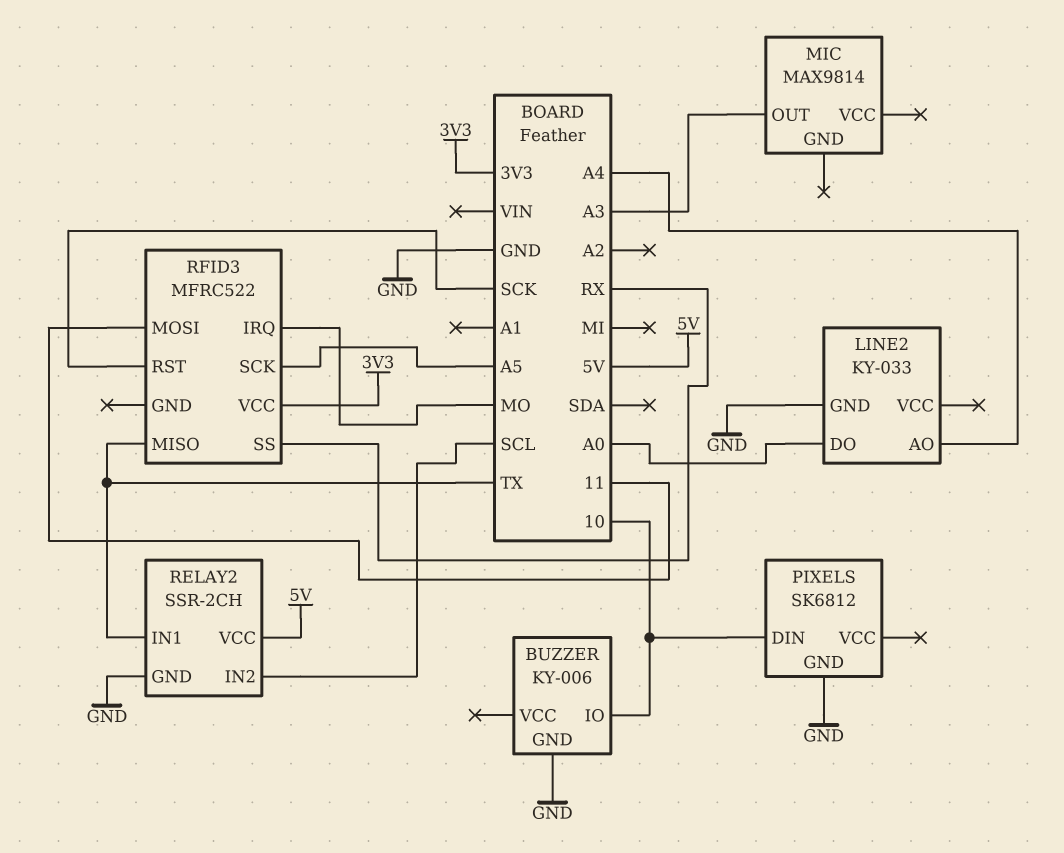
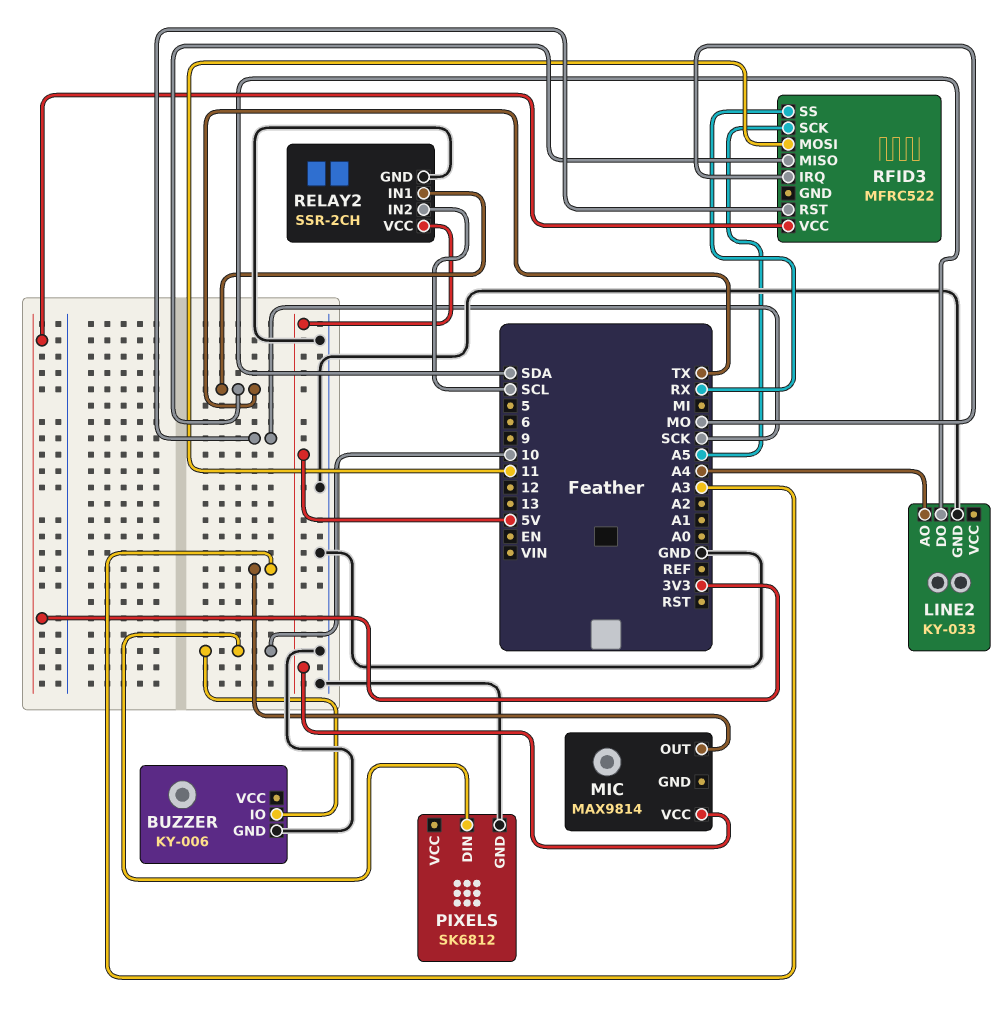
LINE2 pin DO: A0 -> SDA
MIC pin VCC: none -> 5V

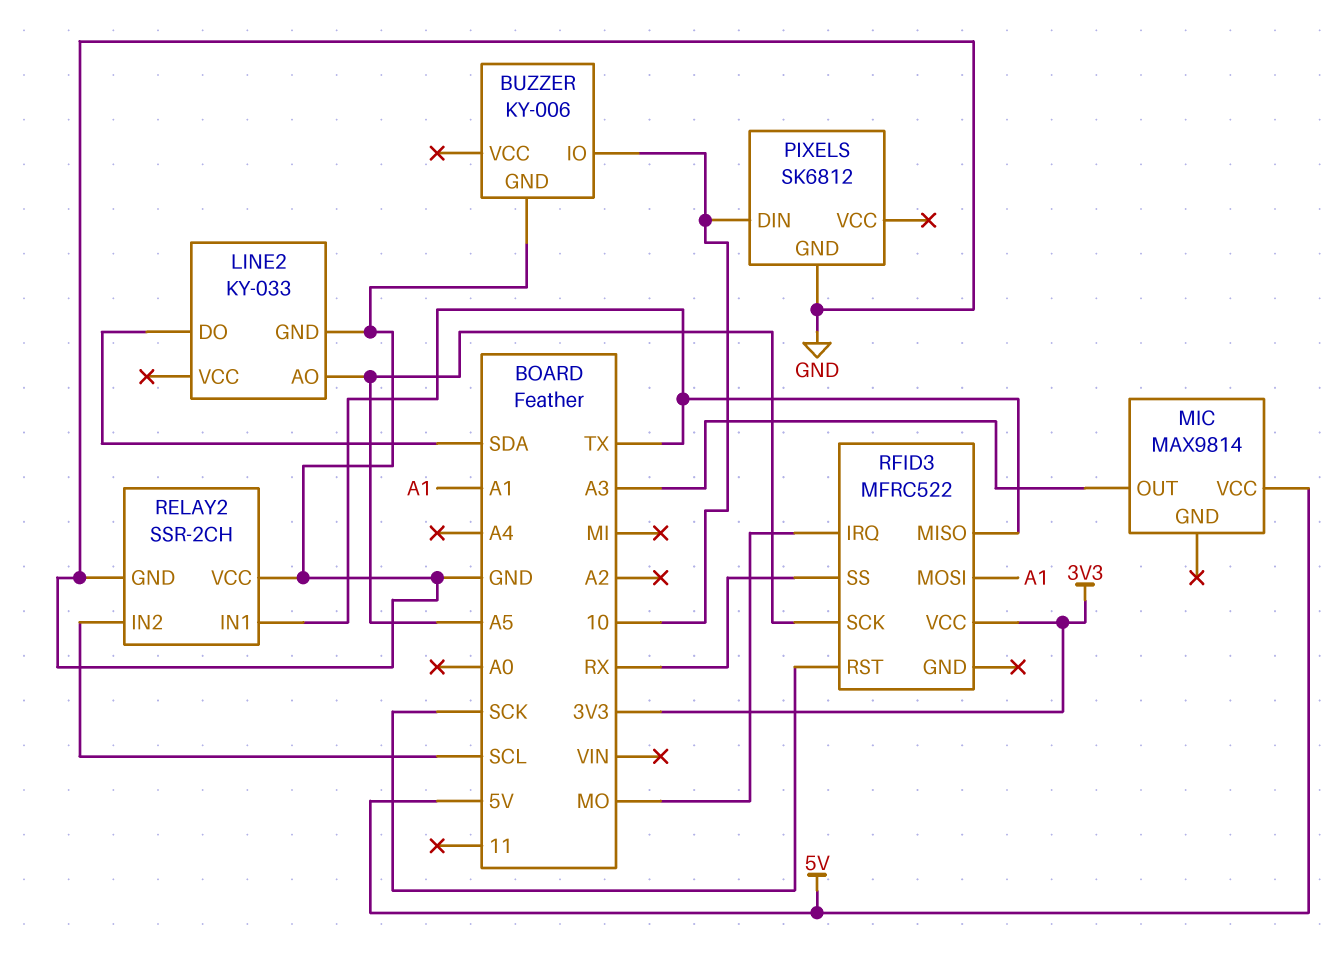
LINE2 pin AO: A4 -> A5
RELAY2 pin VCC: 5V -> GND
RFID3 pin MOSI: 11 -> A1

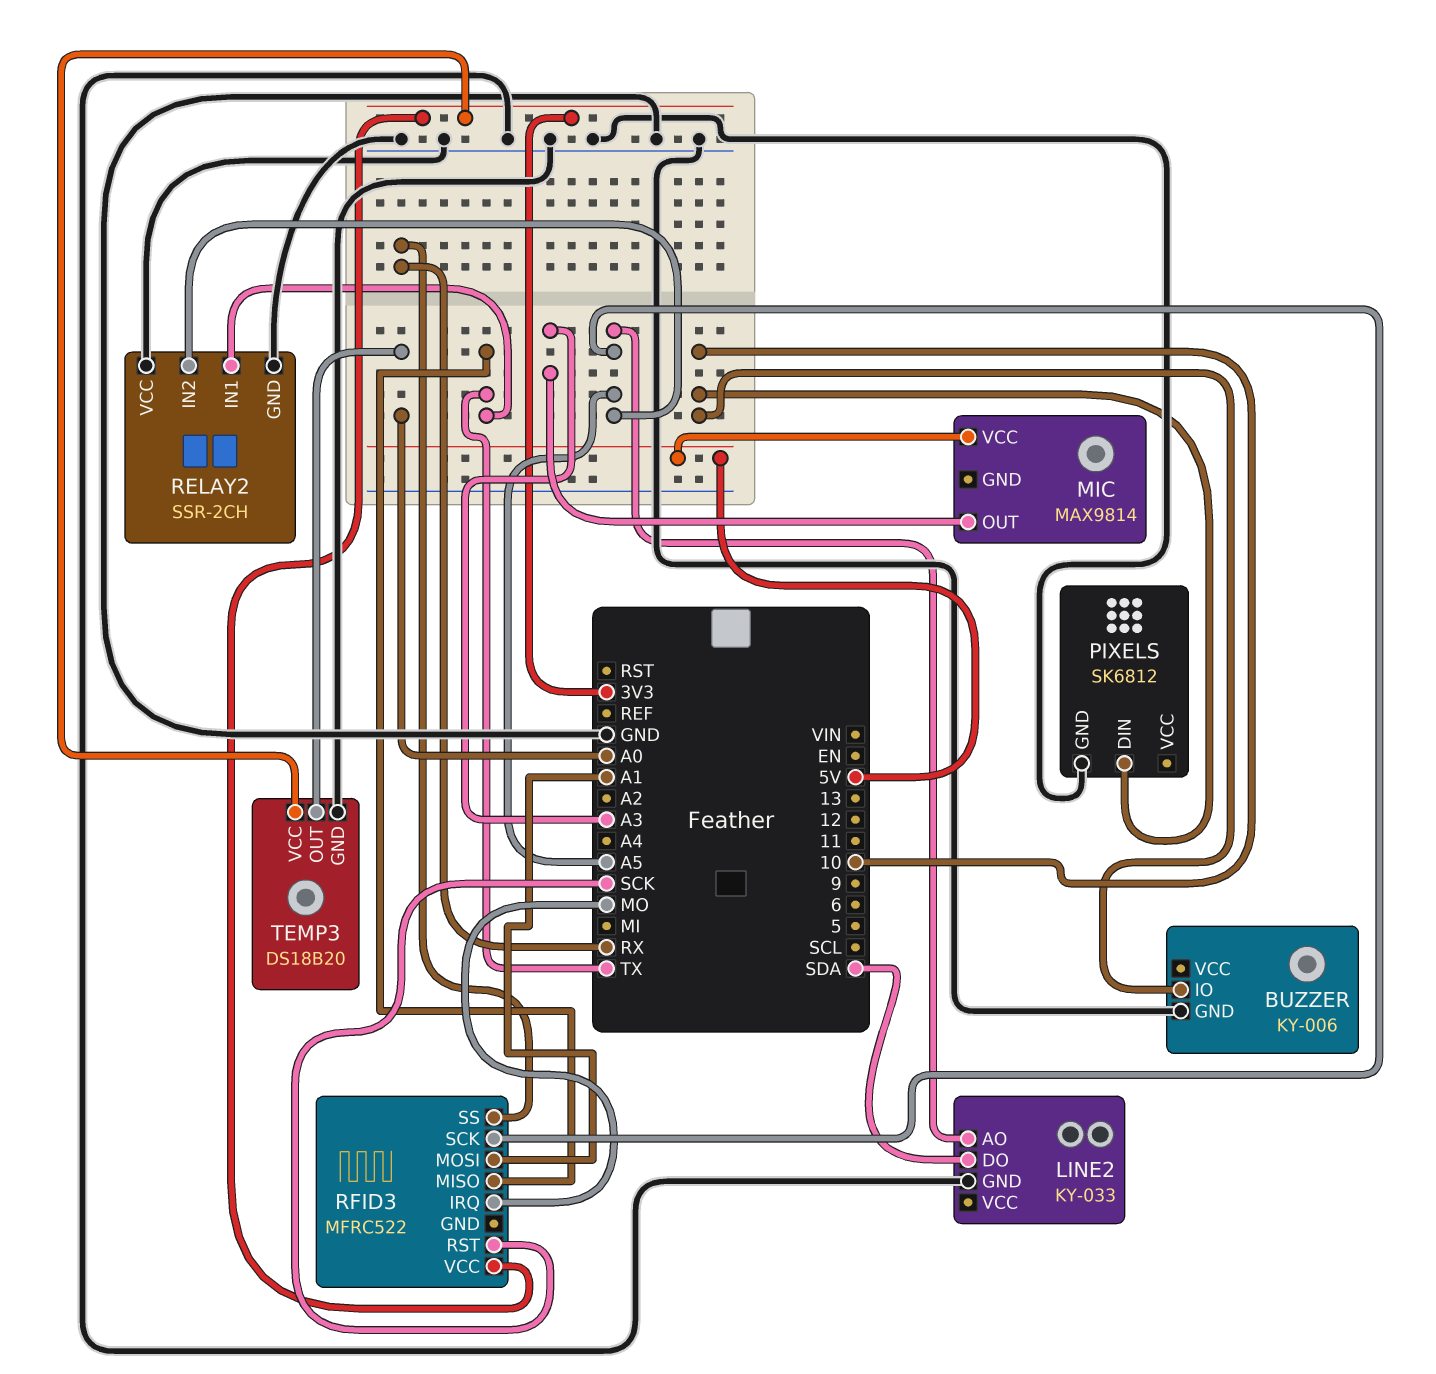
RELAY2 pin IN2: SCL -> A5
TEMP3: none -> DS18B20
TEMP3 pin GND: none -> GND
TEMP3 pin OUT: none -> A0
TEMP3 pin VCC: none -> 3V3

